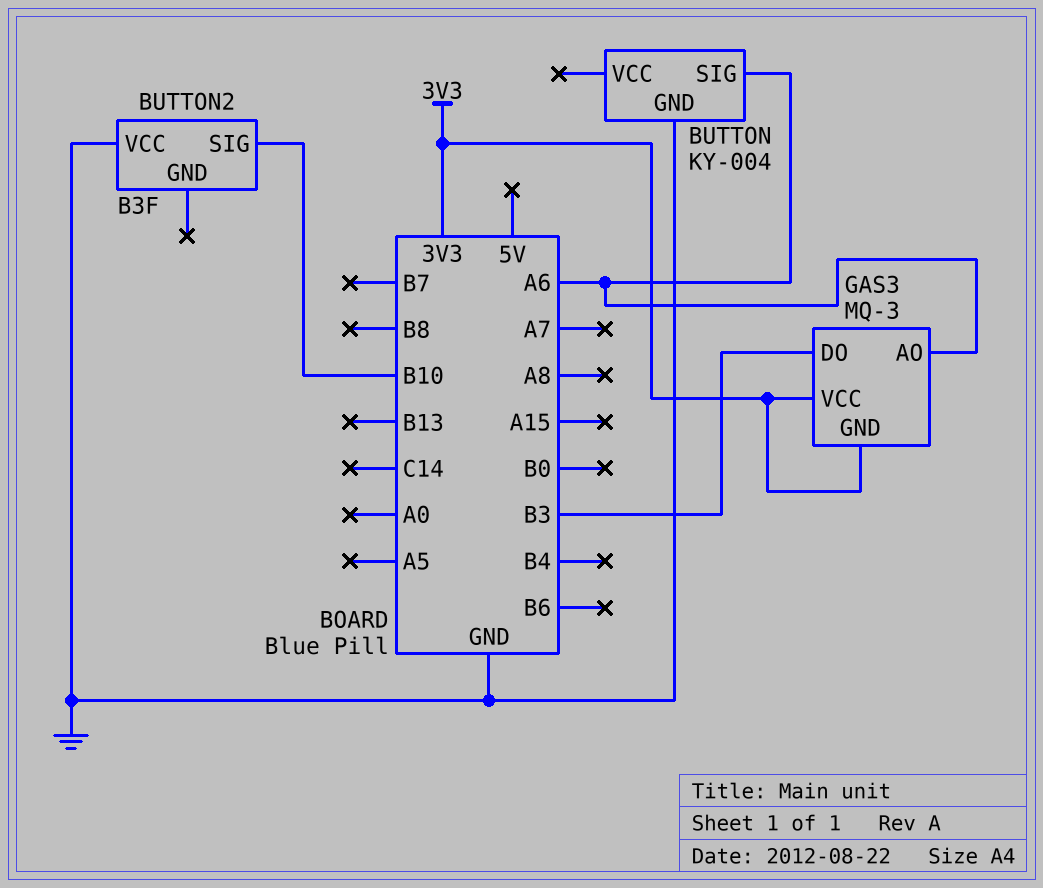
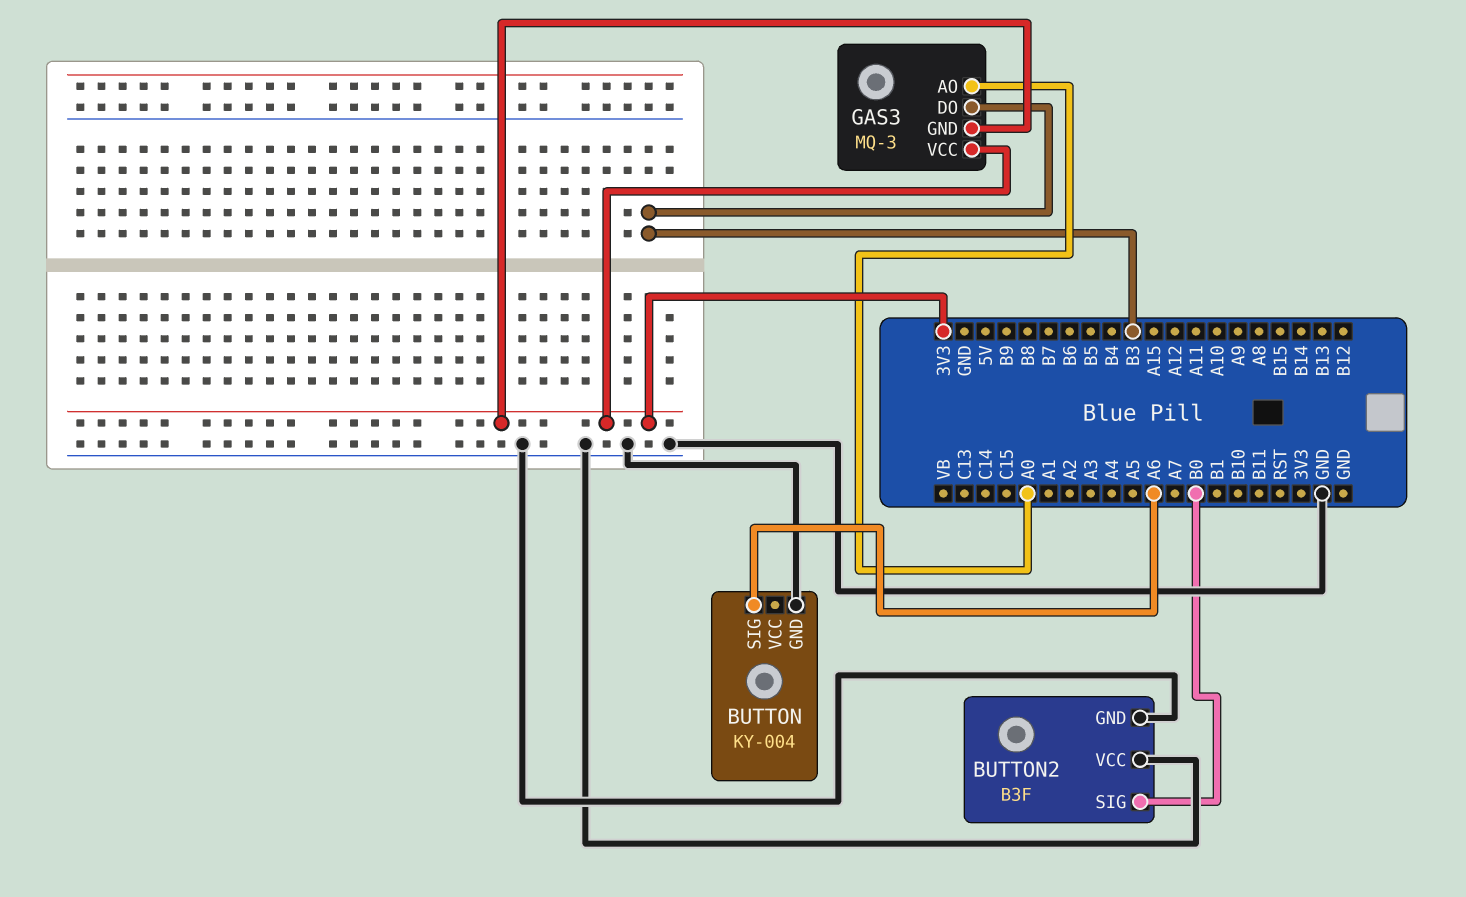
BUTTON2 pin GND: none -> GND
BUTTON2 pin SIG: B10 -> B0
GAS3 pin AO: A6 -> A0

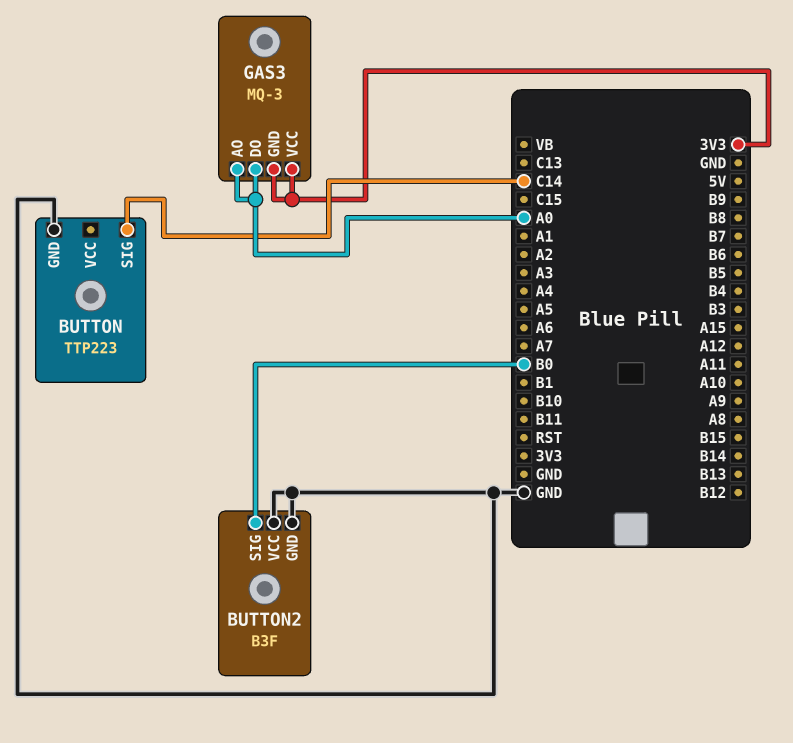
BUTTON: KY-004 -> TTP223
BUTTON pin SIG: A6 -> C14
GAS3 pin DO: B3 -> A0

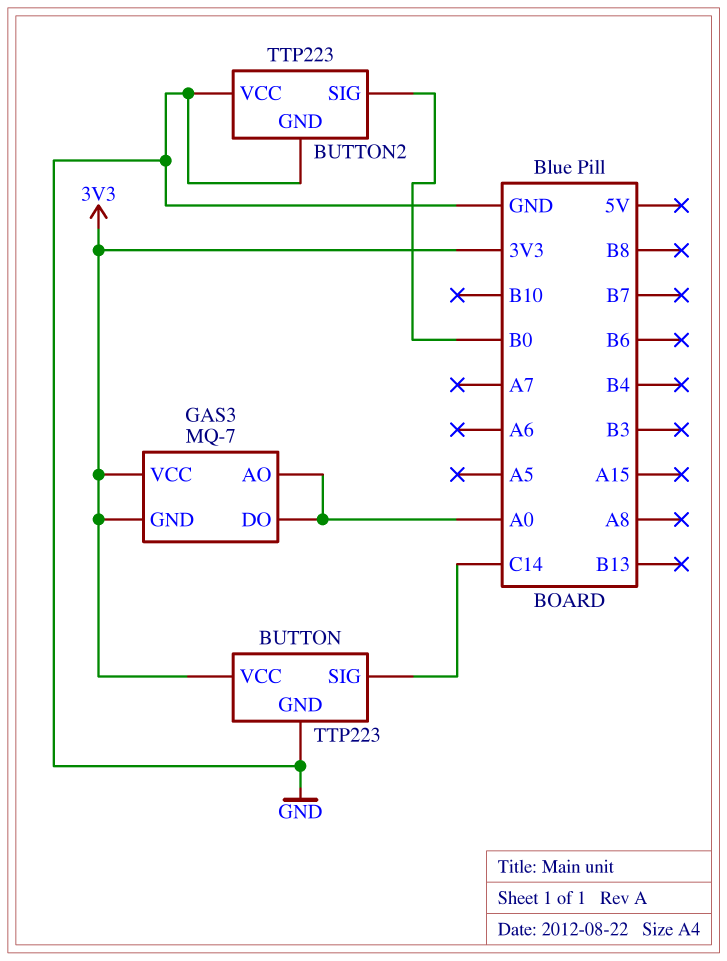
BUTTON pin VCC: none -> 3V3
BUTTON2: B3F -> TTP223
GAS3: MQ-3 -> MQ-7

